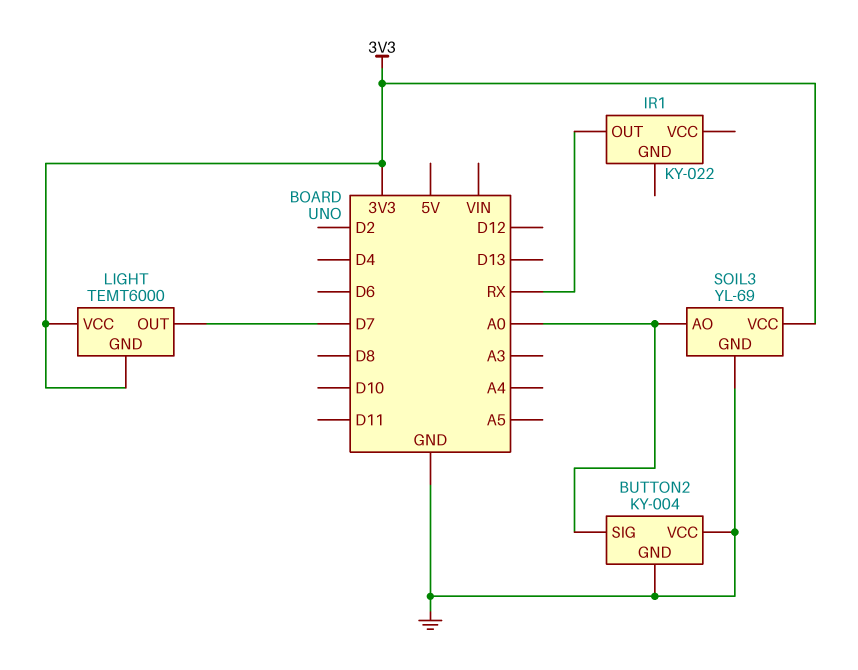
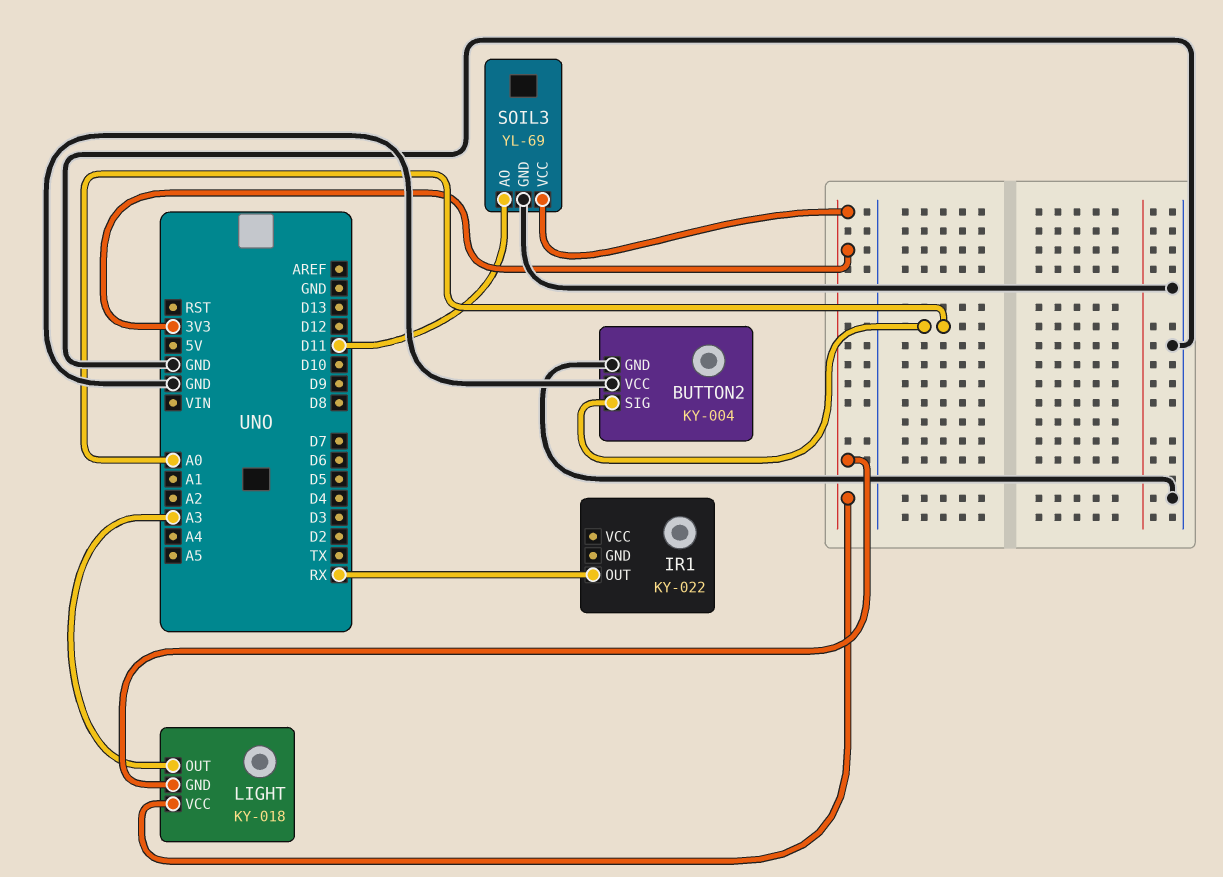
LIGHT: TEMT6000 -> KY-018
LIGHT pin OUT: D7 -> A3
SOIL3 pin AO: A0 -> D11

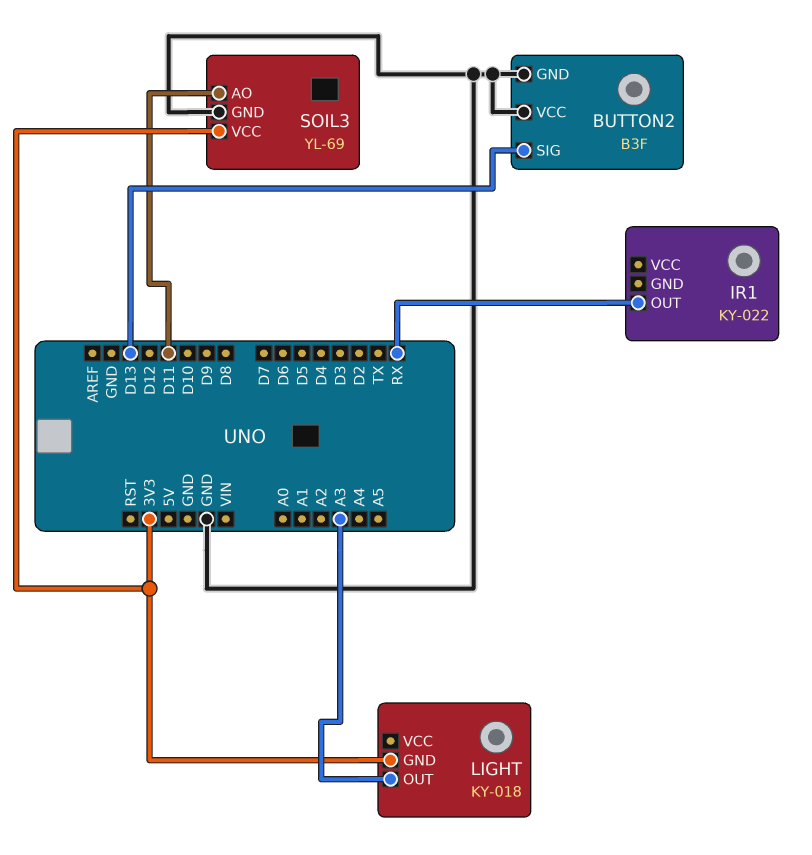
BUTTON2: KY-004 -> B3F
BUTTON2 pin SIG: A0 -> D13
LIGHT pin VCC: 3V3 -> none

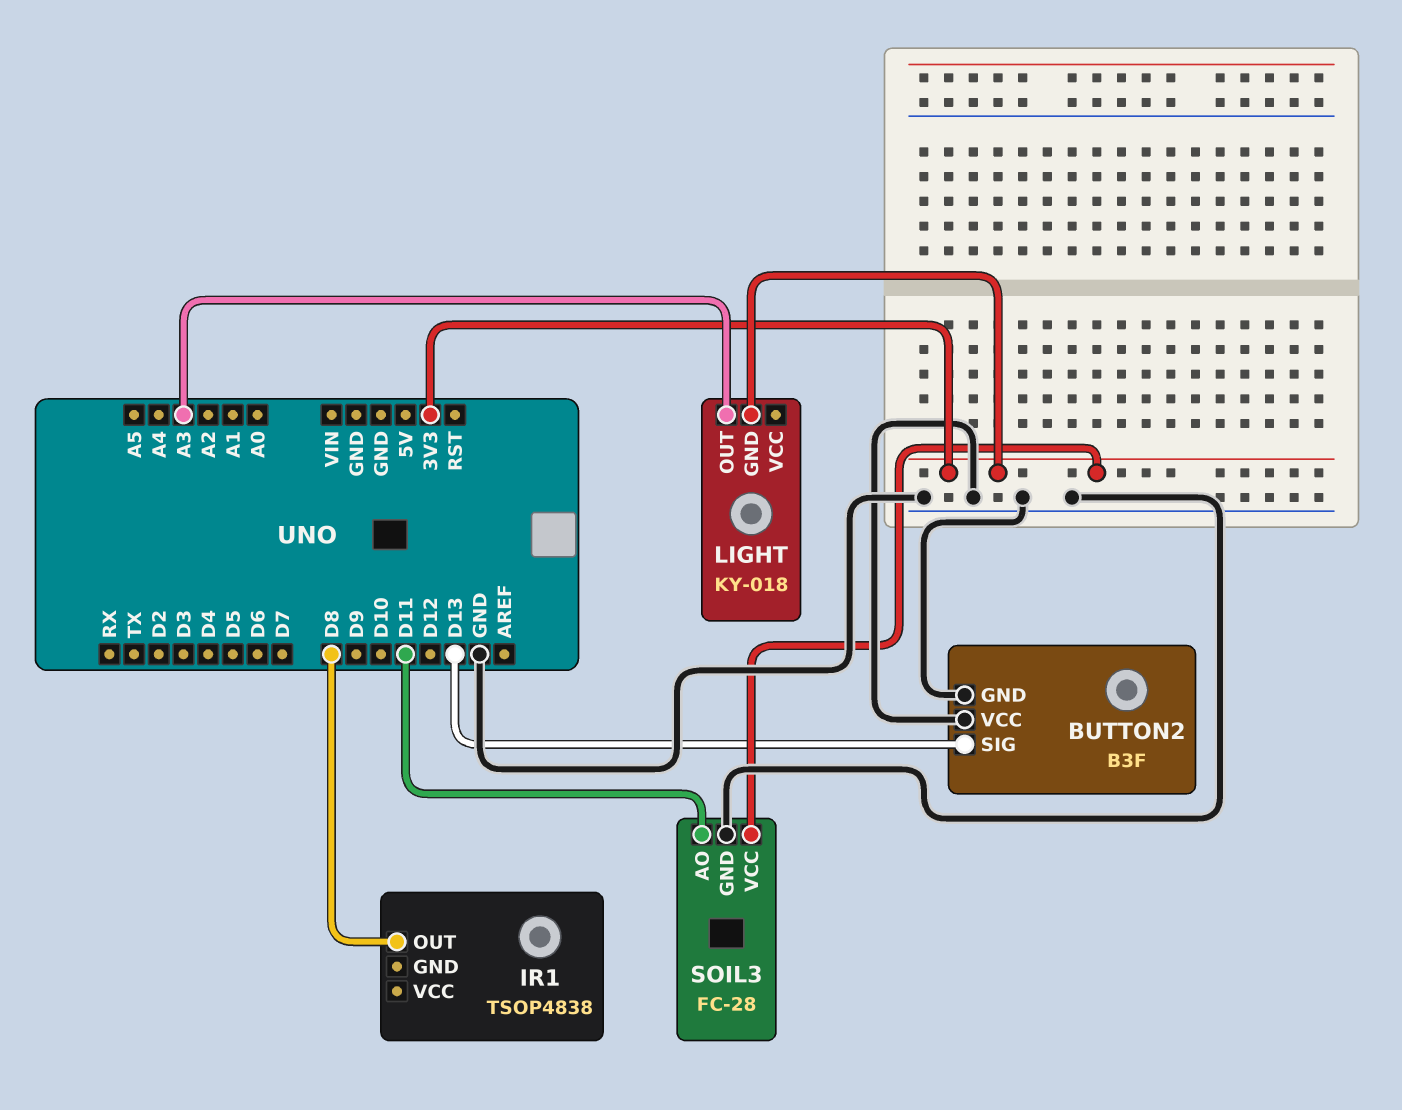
IR1: KY-022 -> TSOP4838
IR1 pin OUT: RX -> D8
SOIL3: YL-69 -> FC-28

